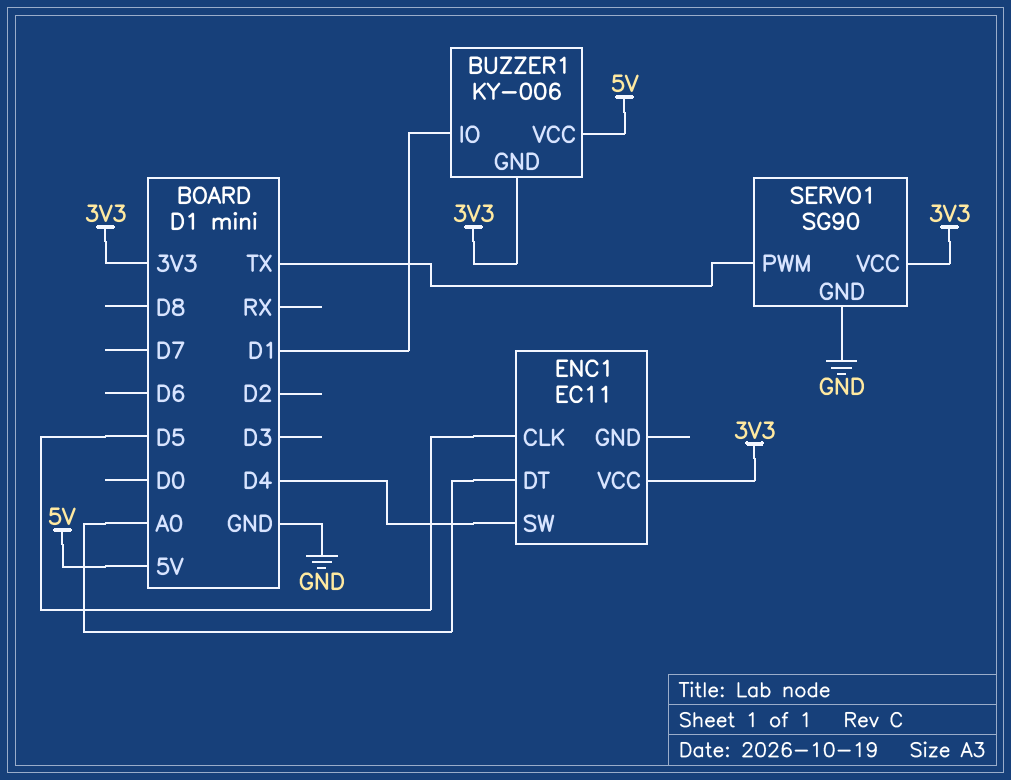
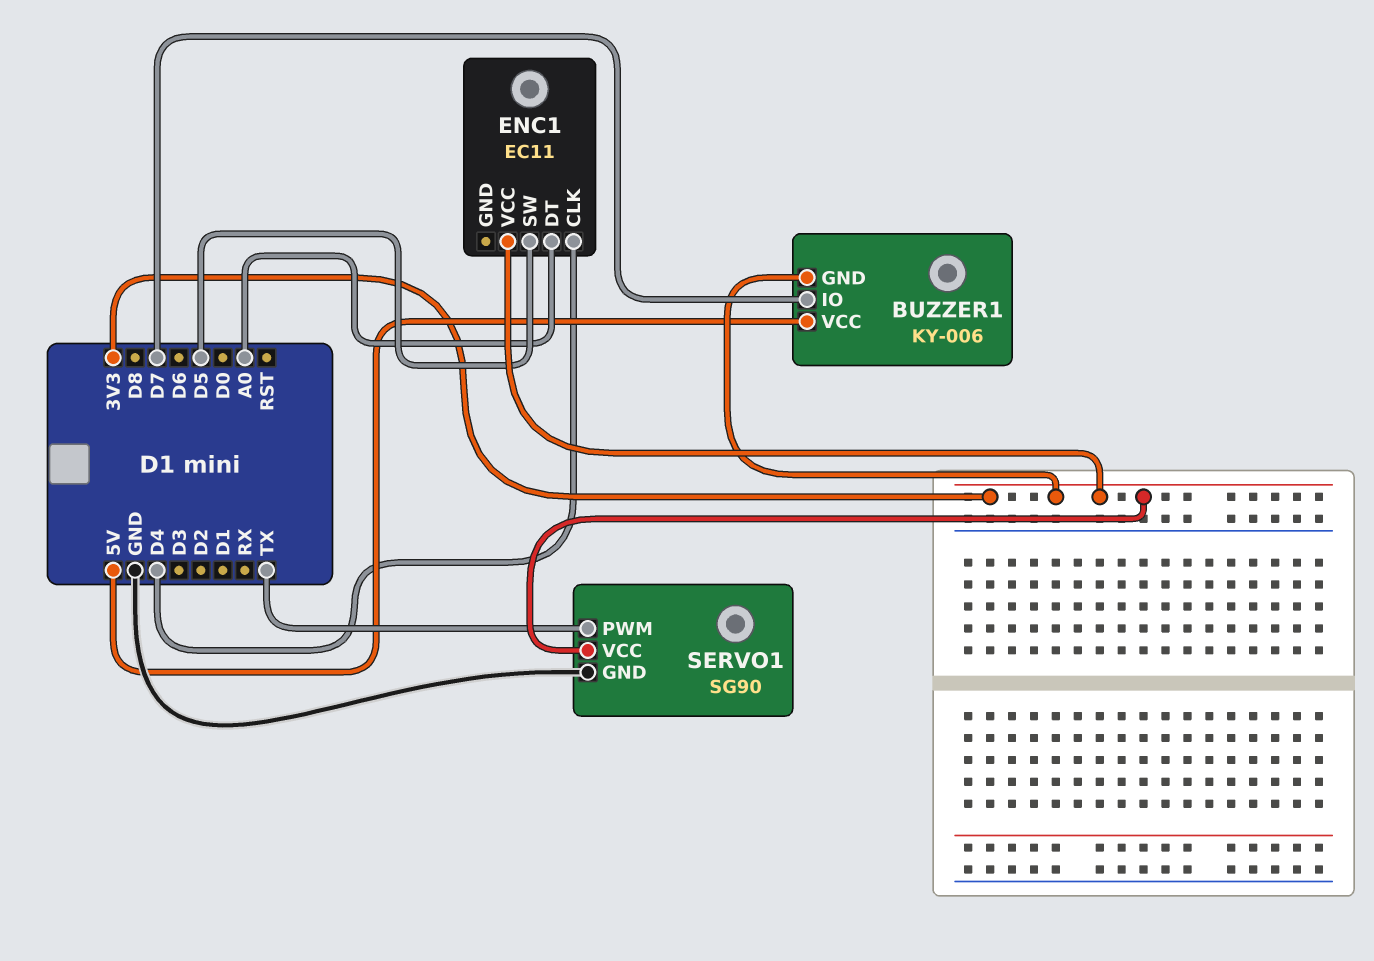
BUZZER1 pin IO: D1 -> D7
ENC1 pin CLK: D5 -> D4
ENC1 pin SW: D4 -> D5

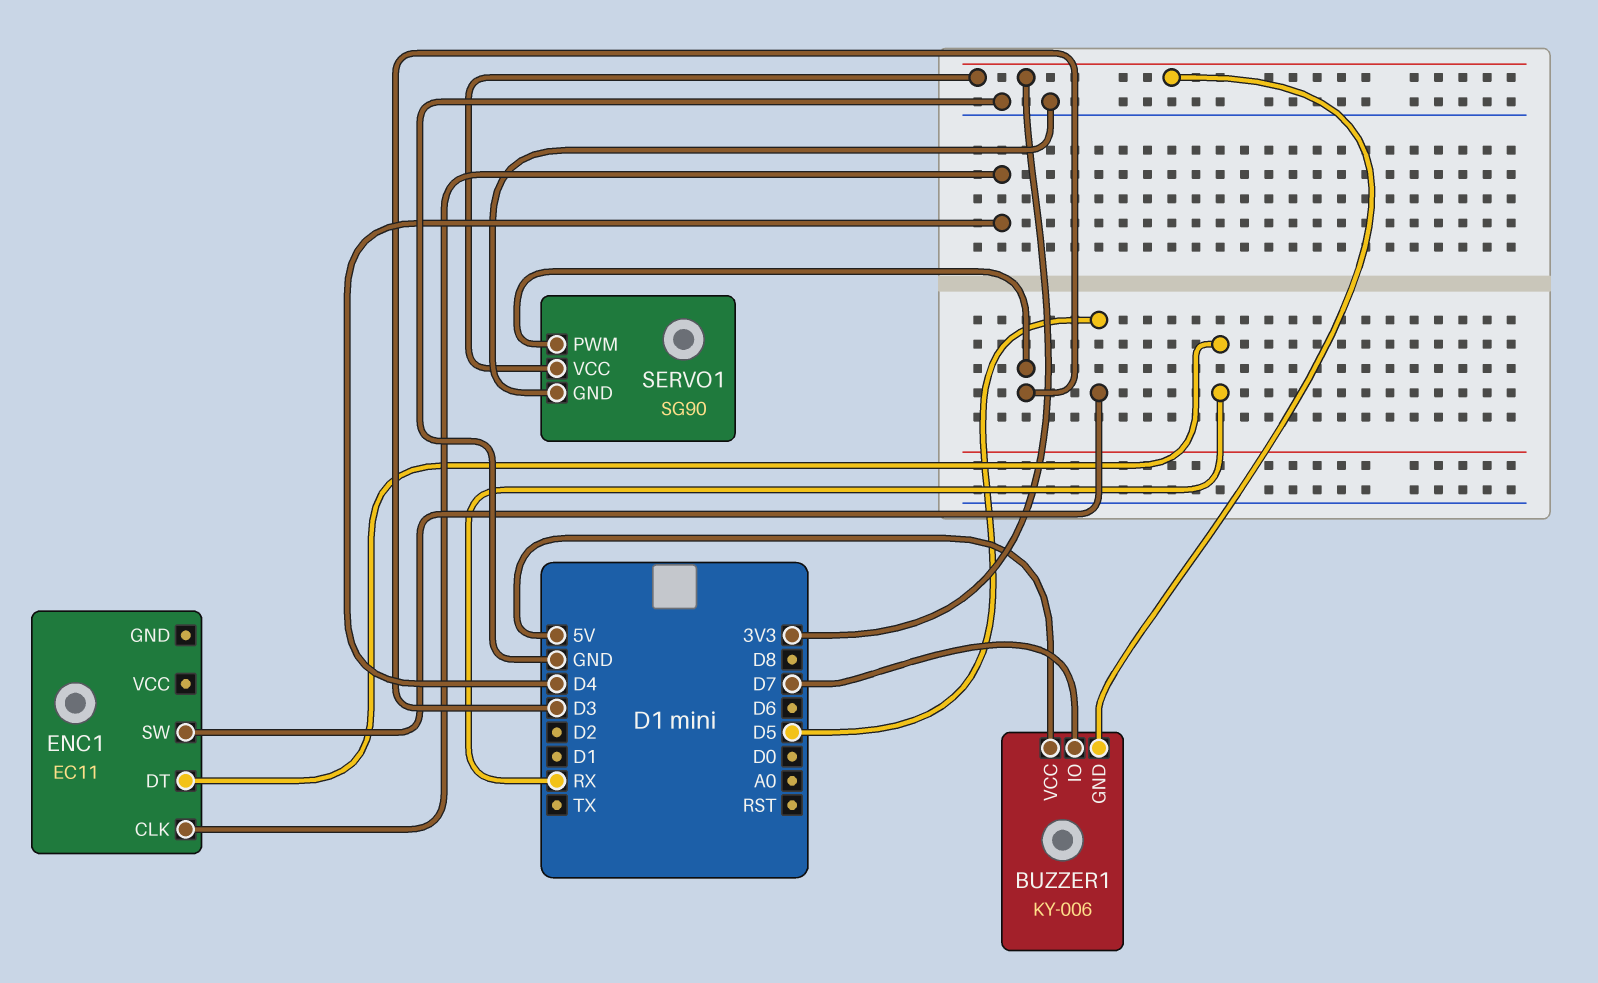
ENC1 pin DT: A0 -> RX
ENC1 pin VCC: 3V3 -> none
SERVO1 pin PWM: TX -> D3

